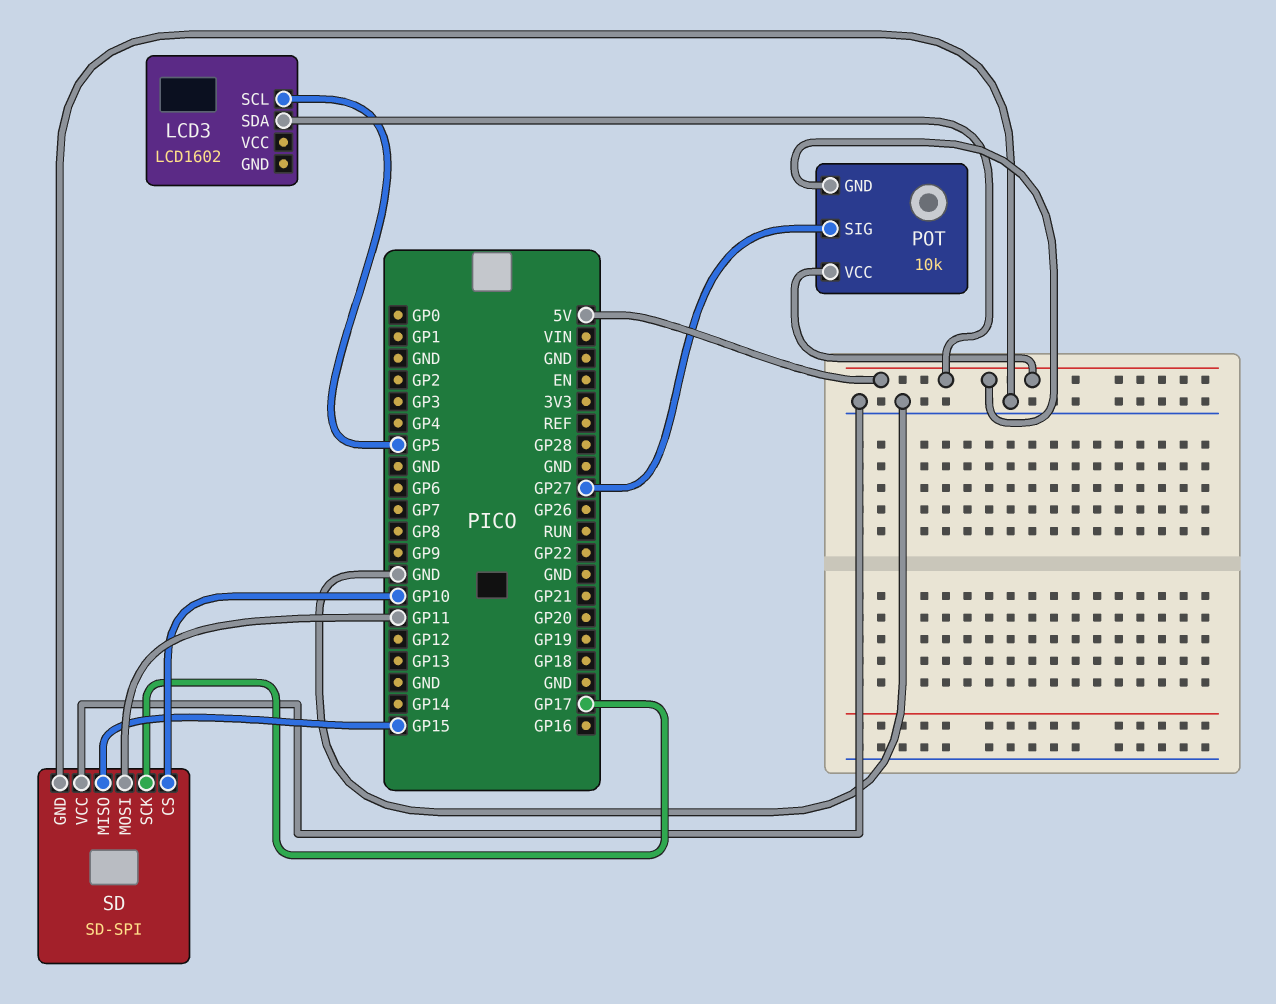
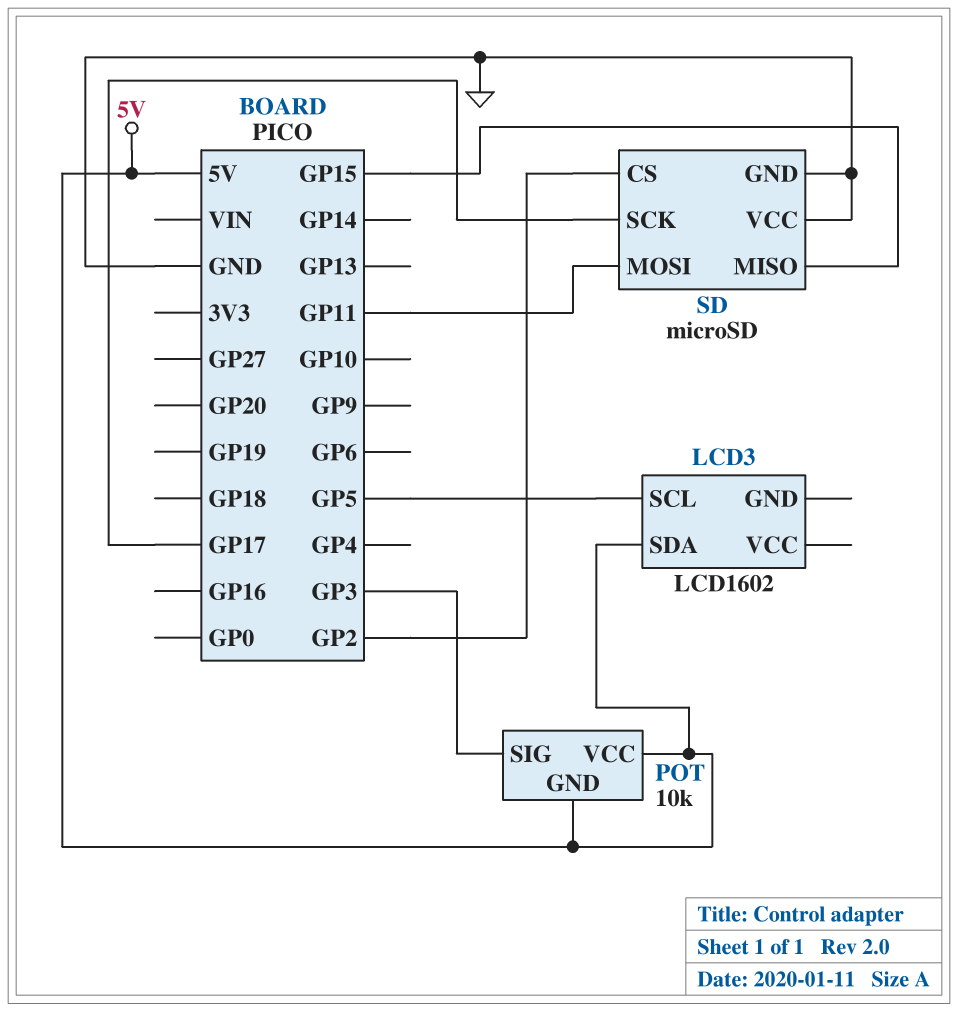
POT pin SIG: GP27 -> GP3
SD: SD-SPI -> microSD
SD pin CS: GP10 -> GP2

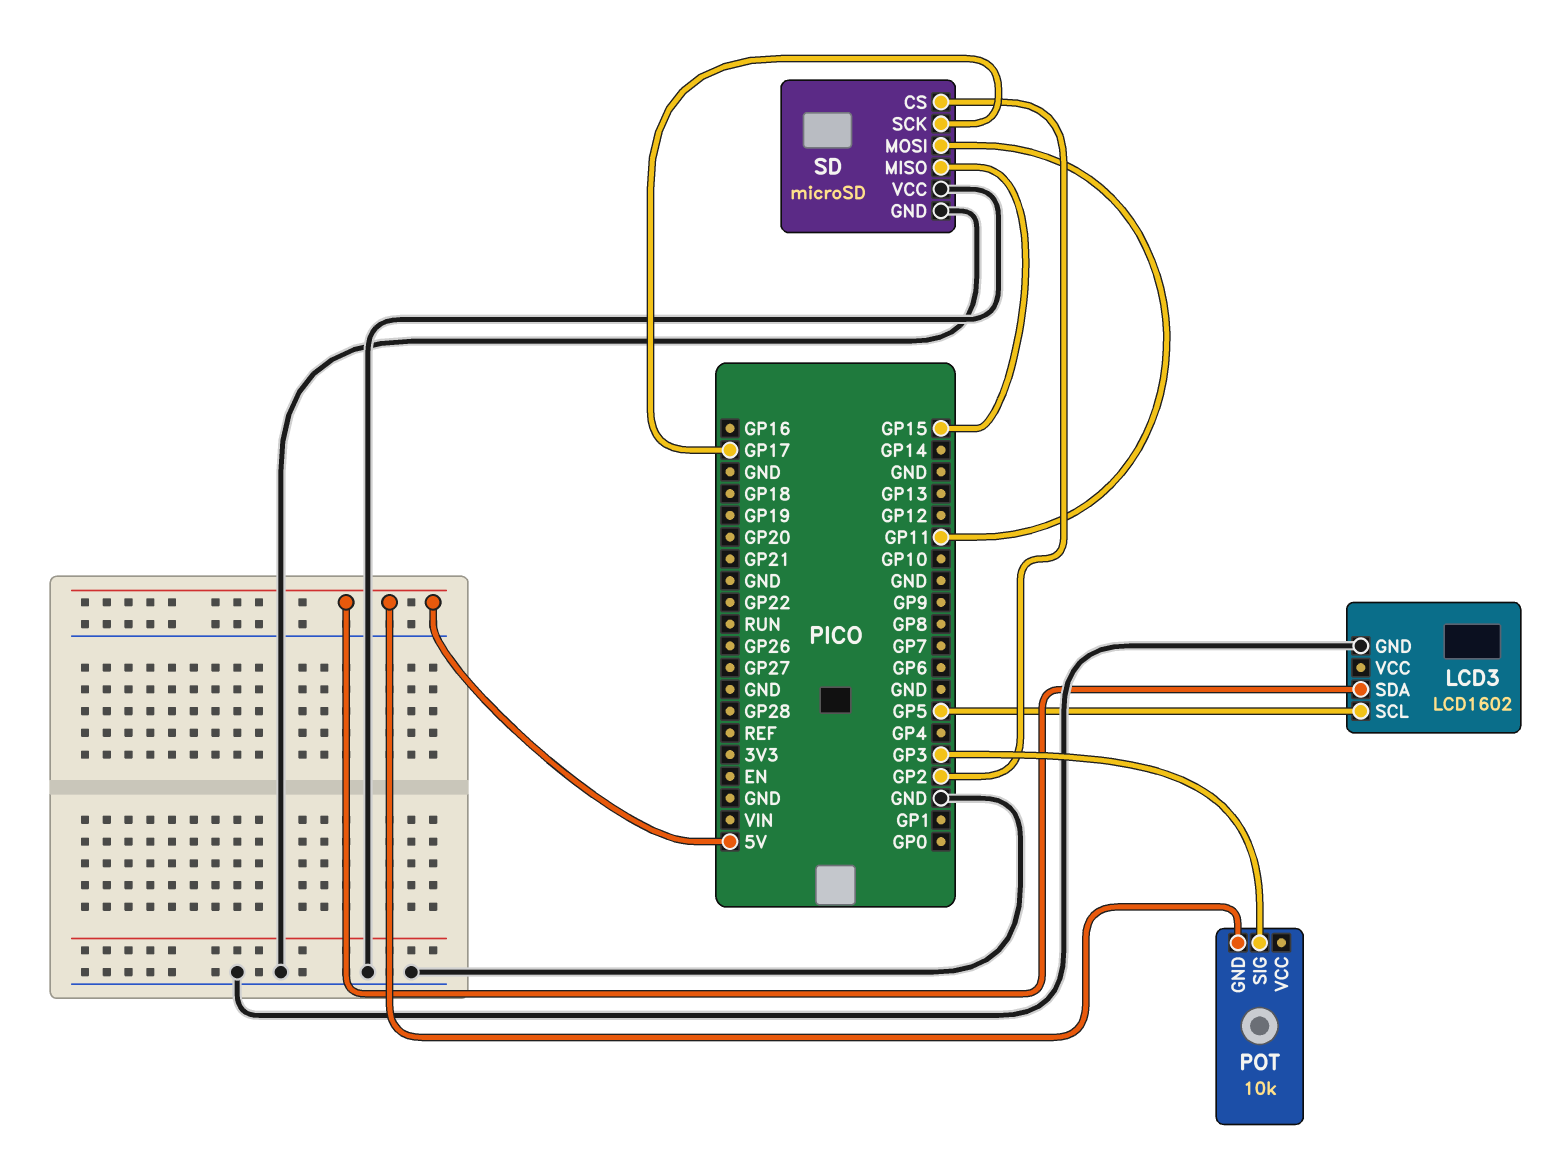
LCD3 pin GND: none -> GND
POT pin VCC: 5V -> none

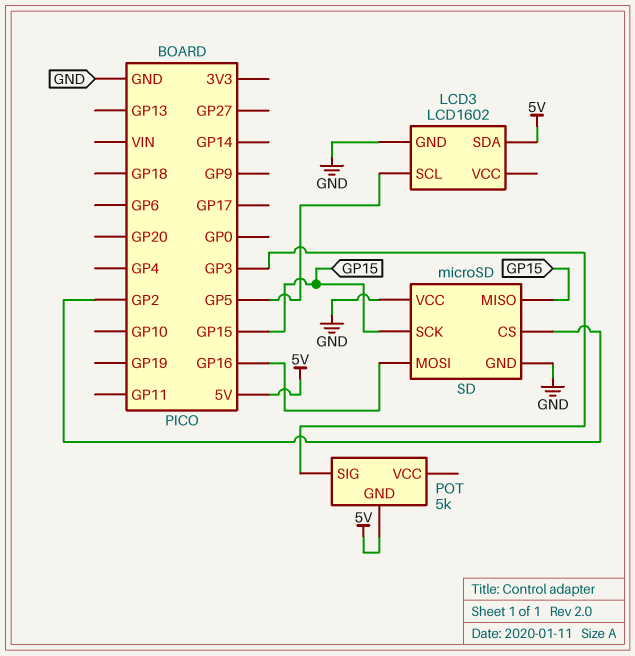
POT: 10k -> 5k
SD pin MOSI: GP11 -> GP16
SD pin SCK: GP17 -> GP15

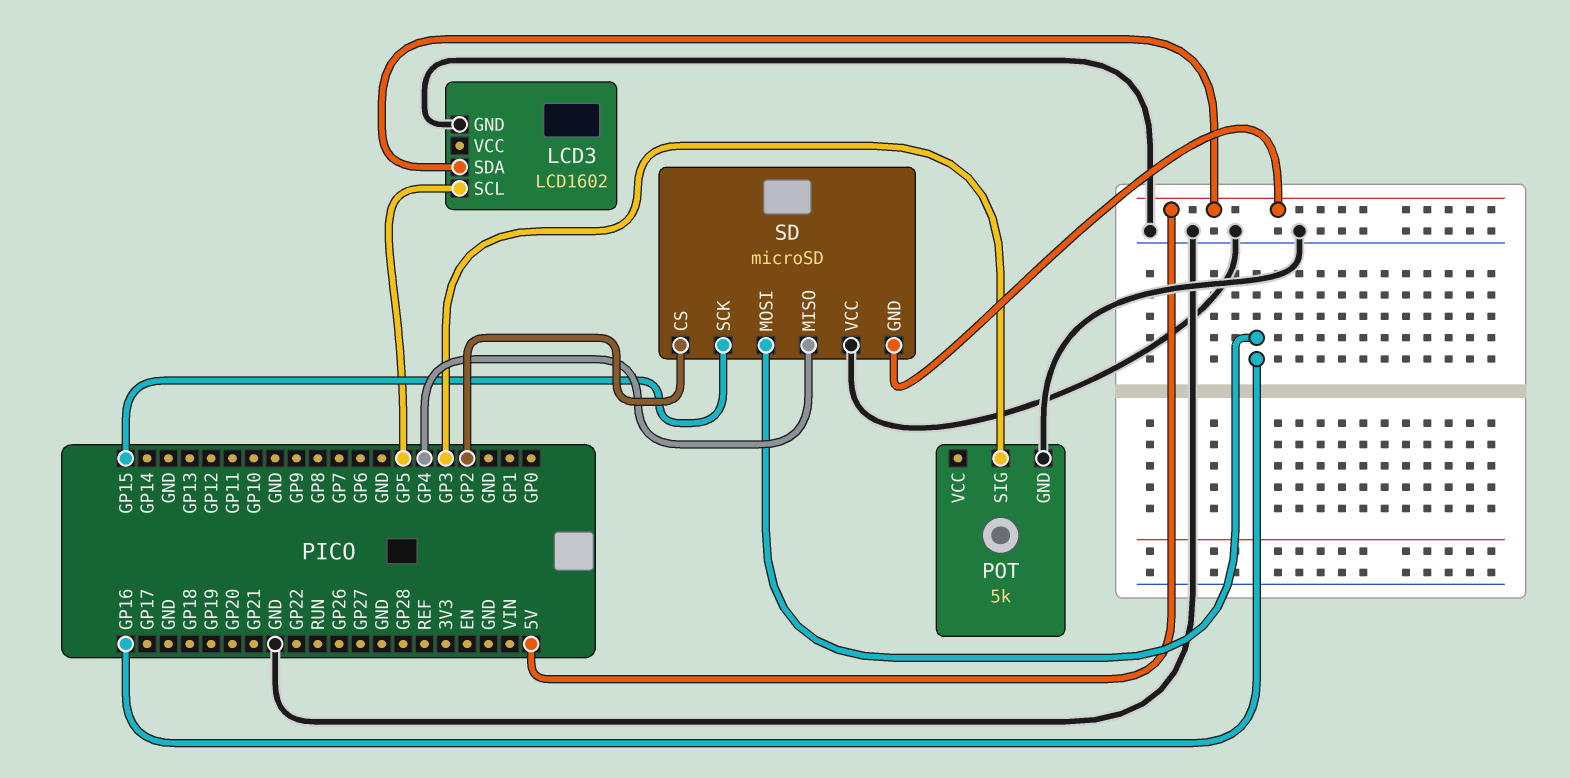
POT pin GND: 5V -> GND
SD pin GND: GND -> 5V
SD pin MISO: GP15 -> GP4

